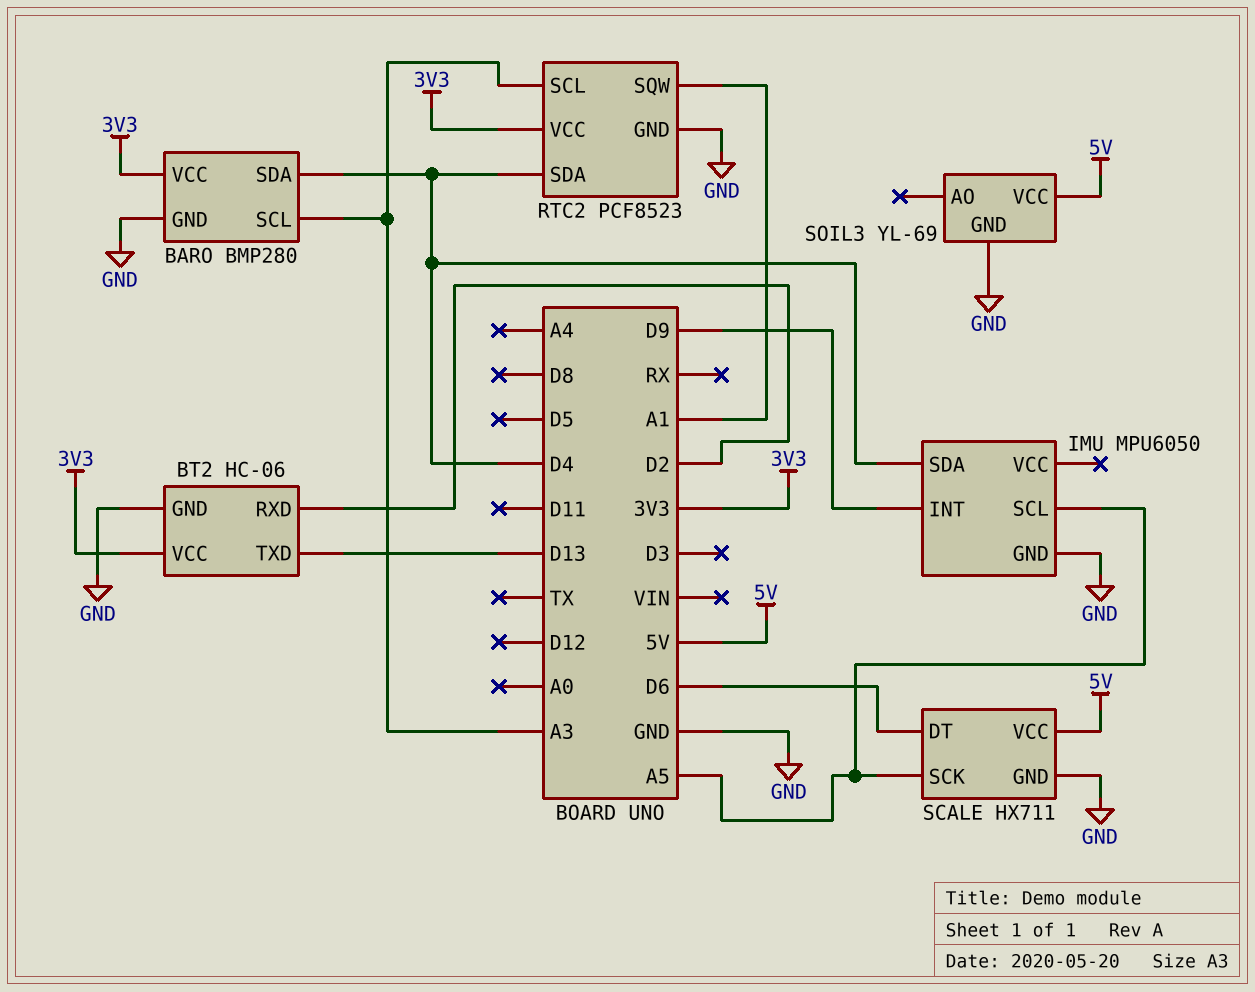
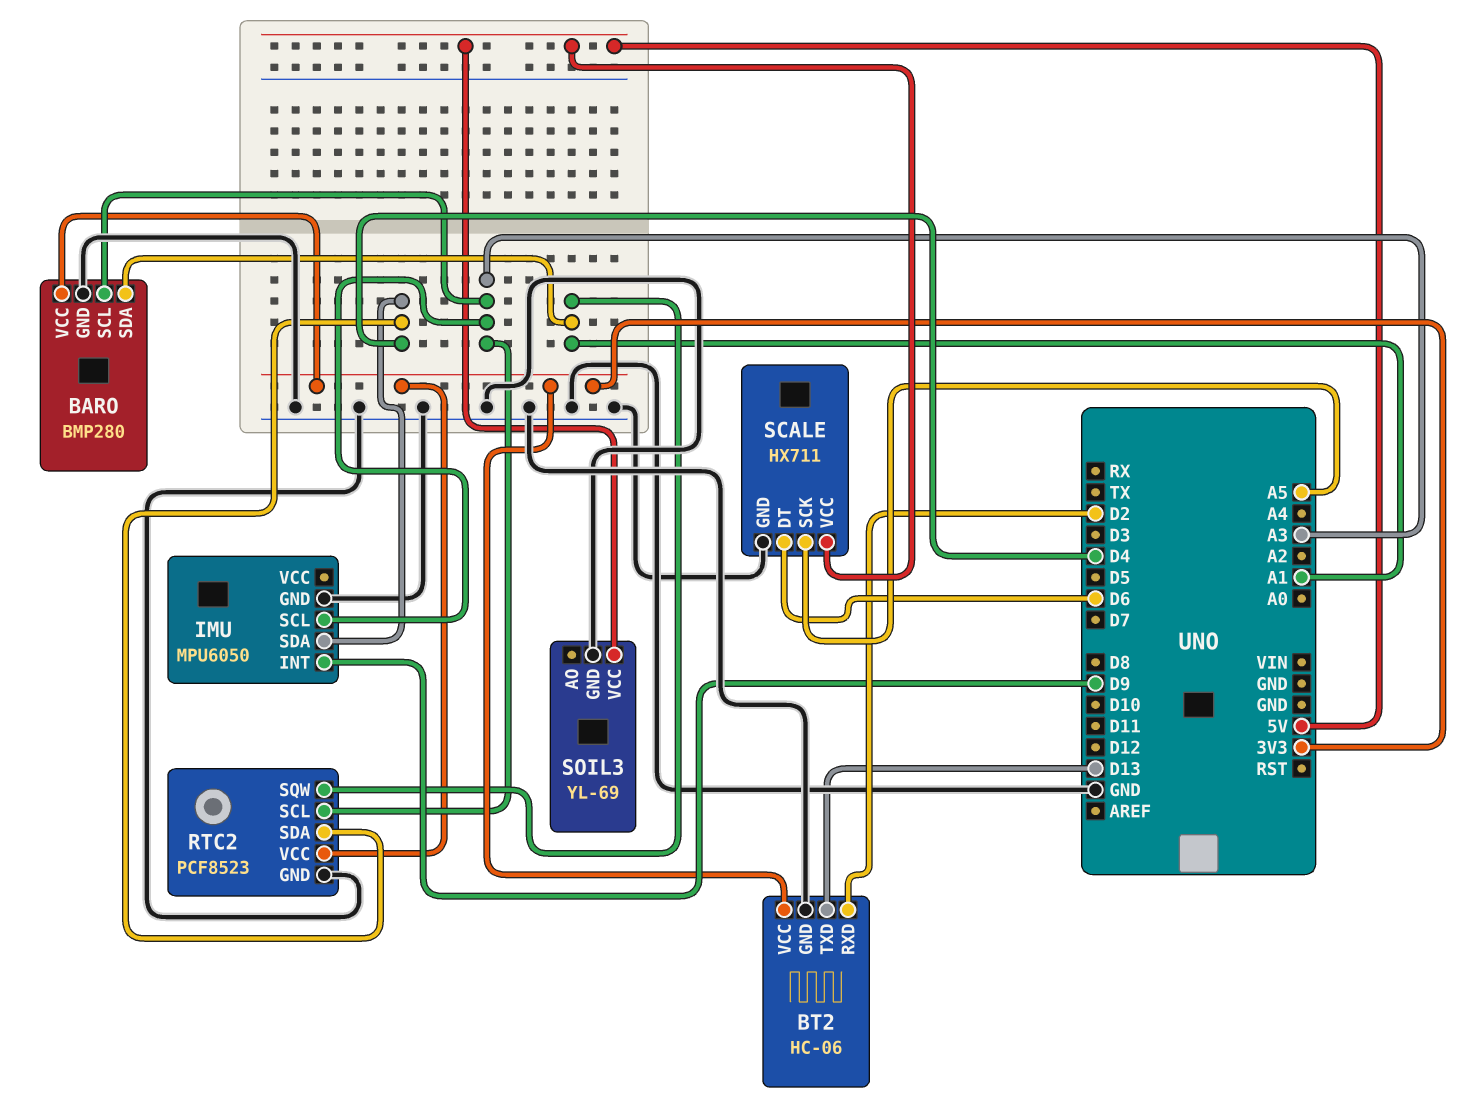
BARO pin SDA: D4 -> A1
IMU pin SCL: A5 -> A3

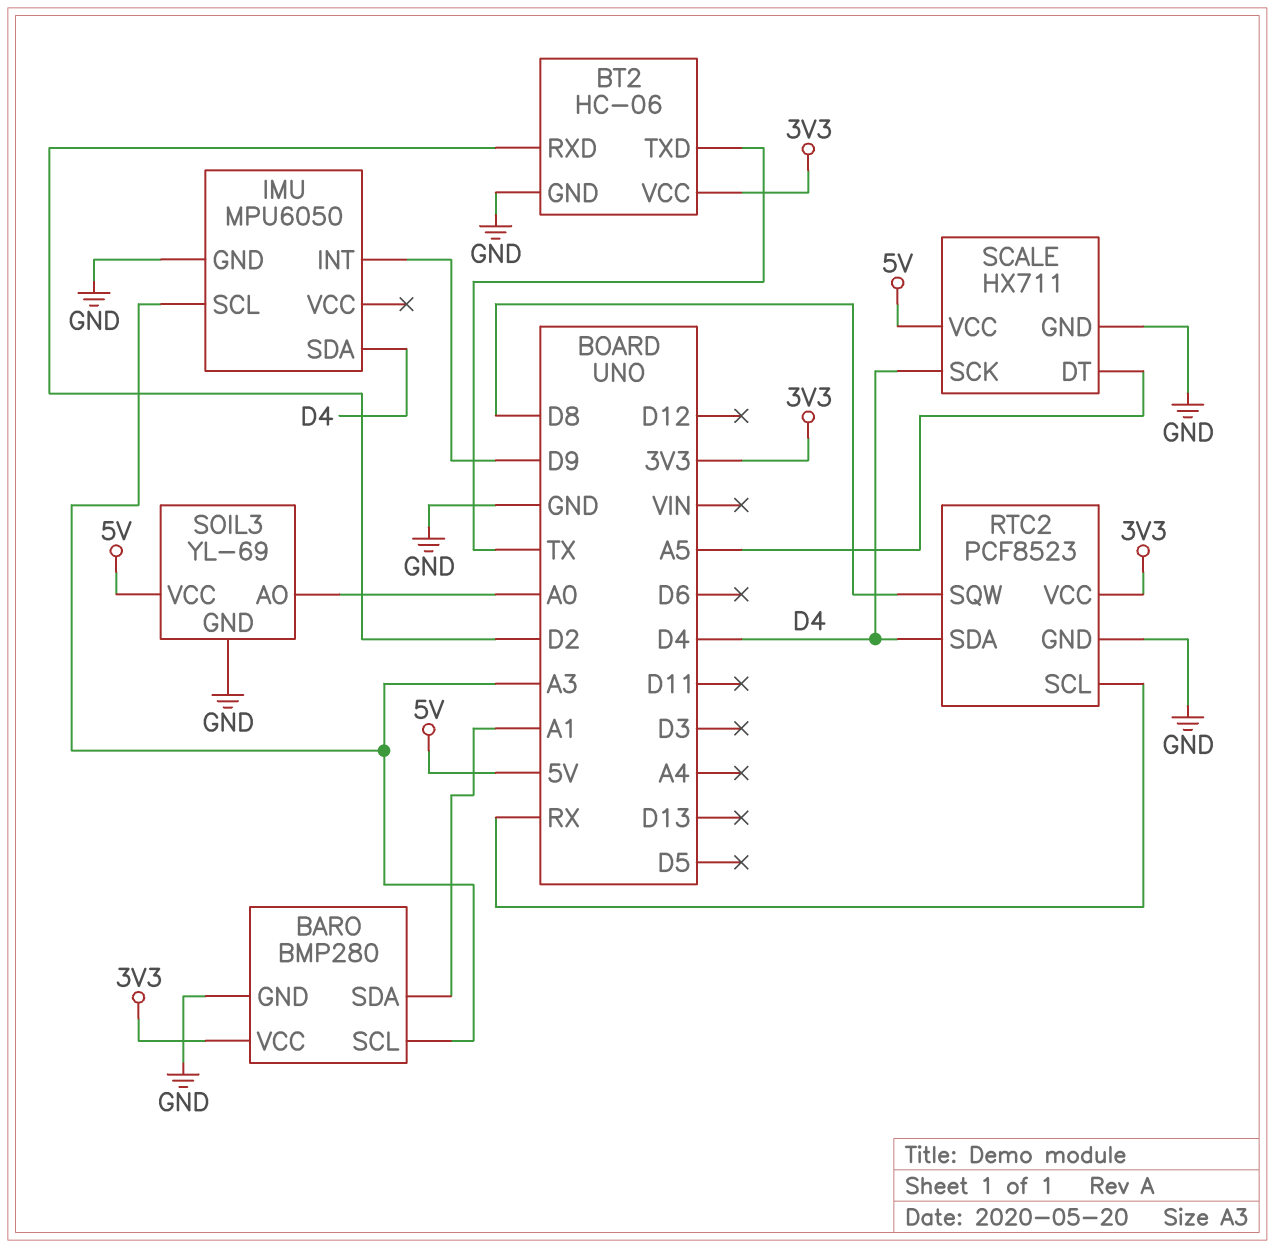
BT2 pin TXD: D13 -> TX
RTC2 pin SCL: A3 -> RX
RTC2 pin SQW: A1 -> D8
SCALE pin DT: D6 -> A5
SCALE pin SCK: A5 -> D4
SOIL3 pin AO: none -> A0

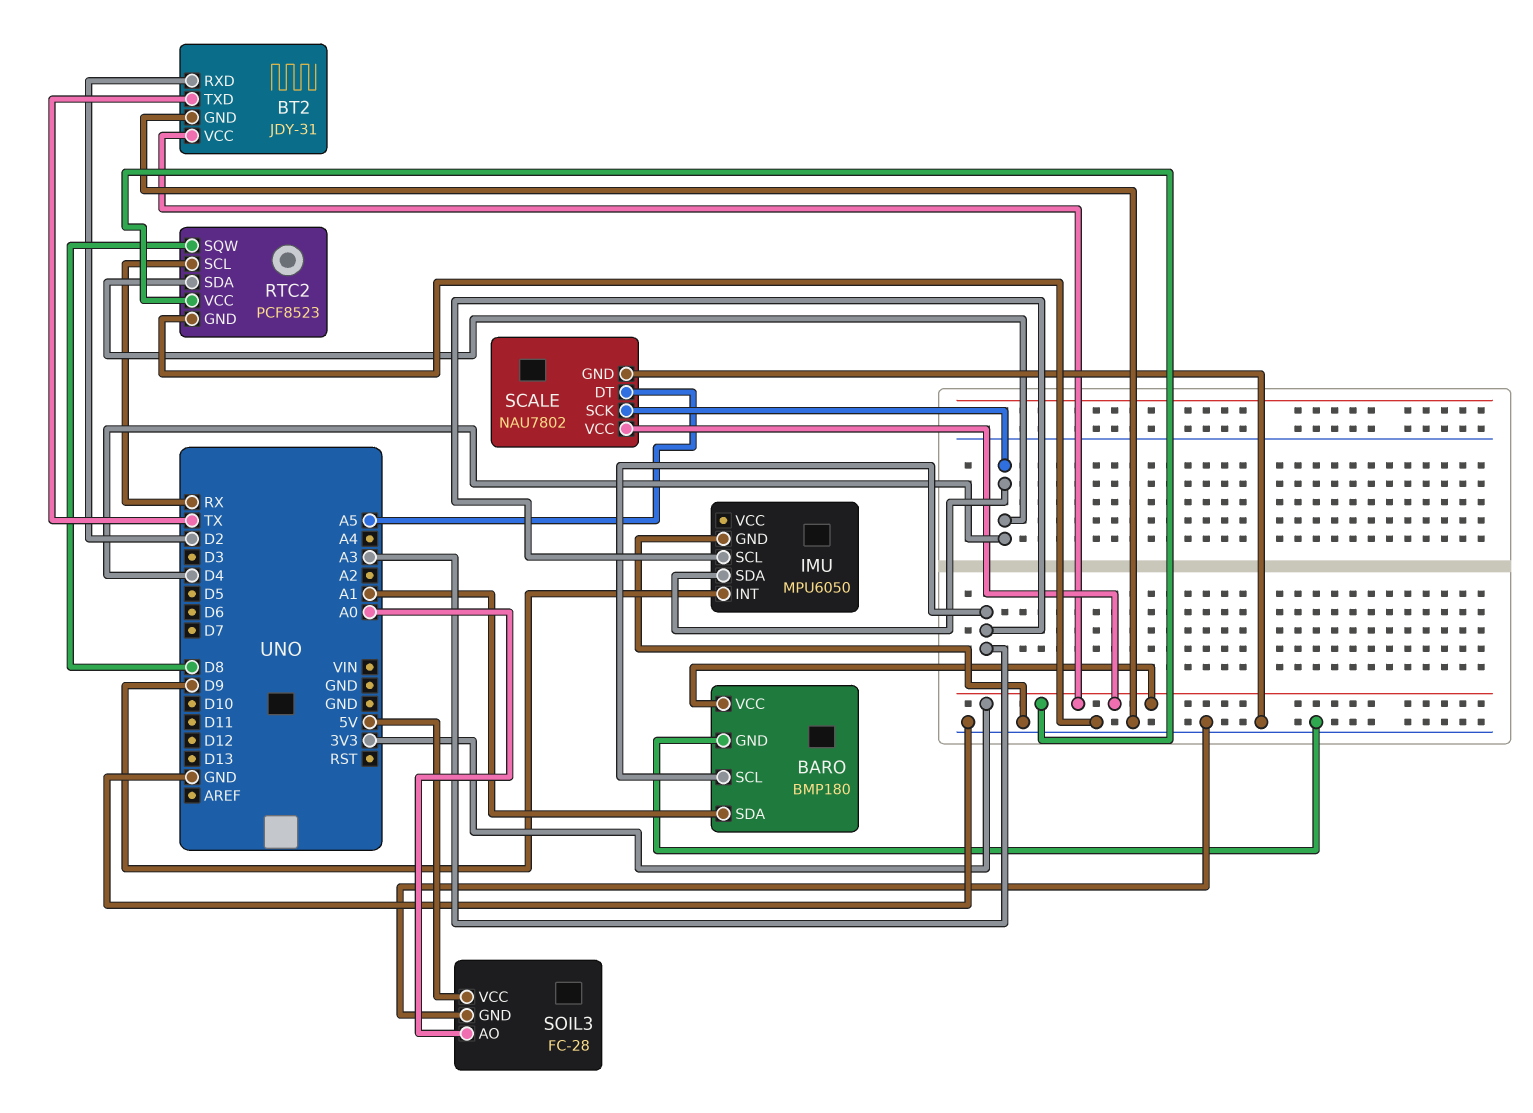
BARO: BMP280 -> BMP180
BT2: HC-06 -> JDY-31
SCALE: HX711 -> NAU7802
SCALE pin VCC: 5V -> 3V3
SOIL3: YL-69 -> FC-28

